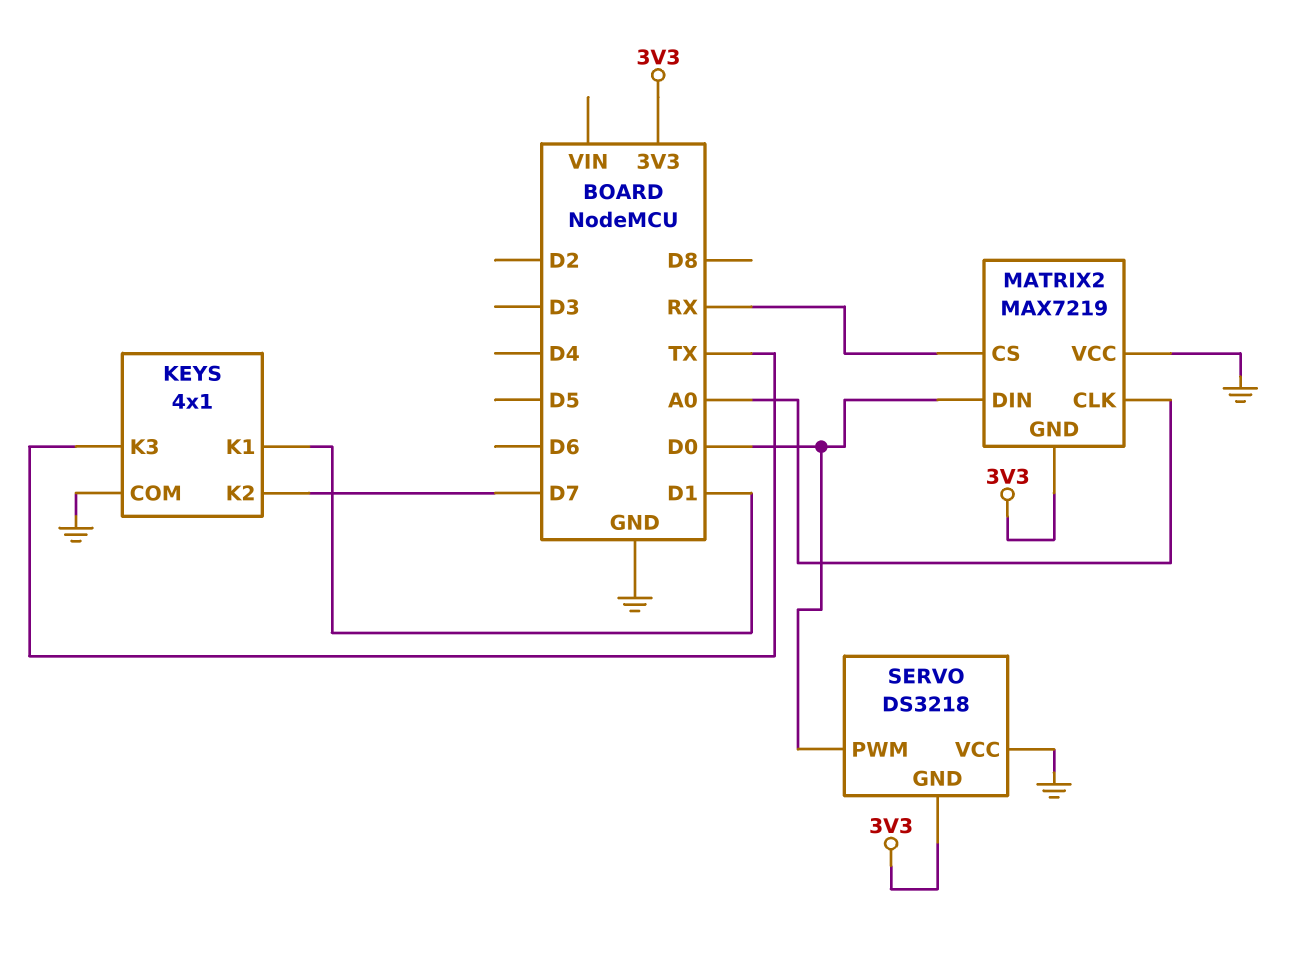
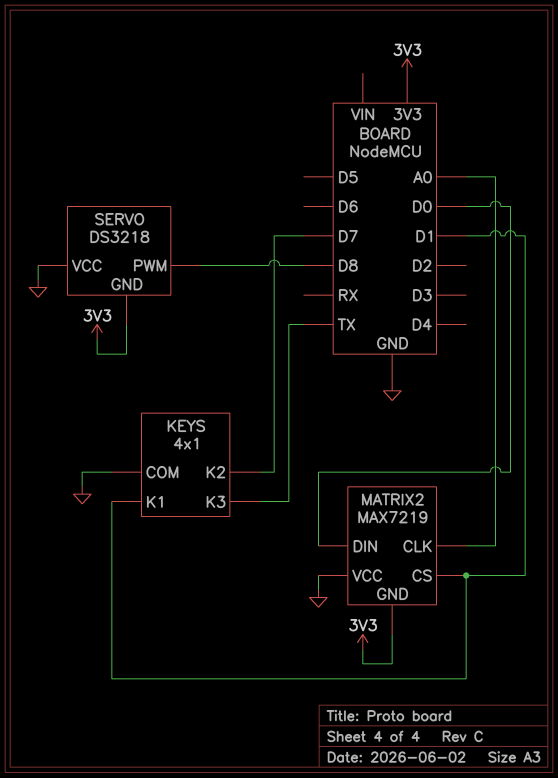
MATRIX2 pin CS: RX -> D1
SERVO pin PWM: D0 -> D8

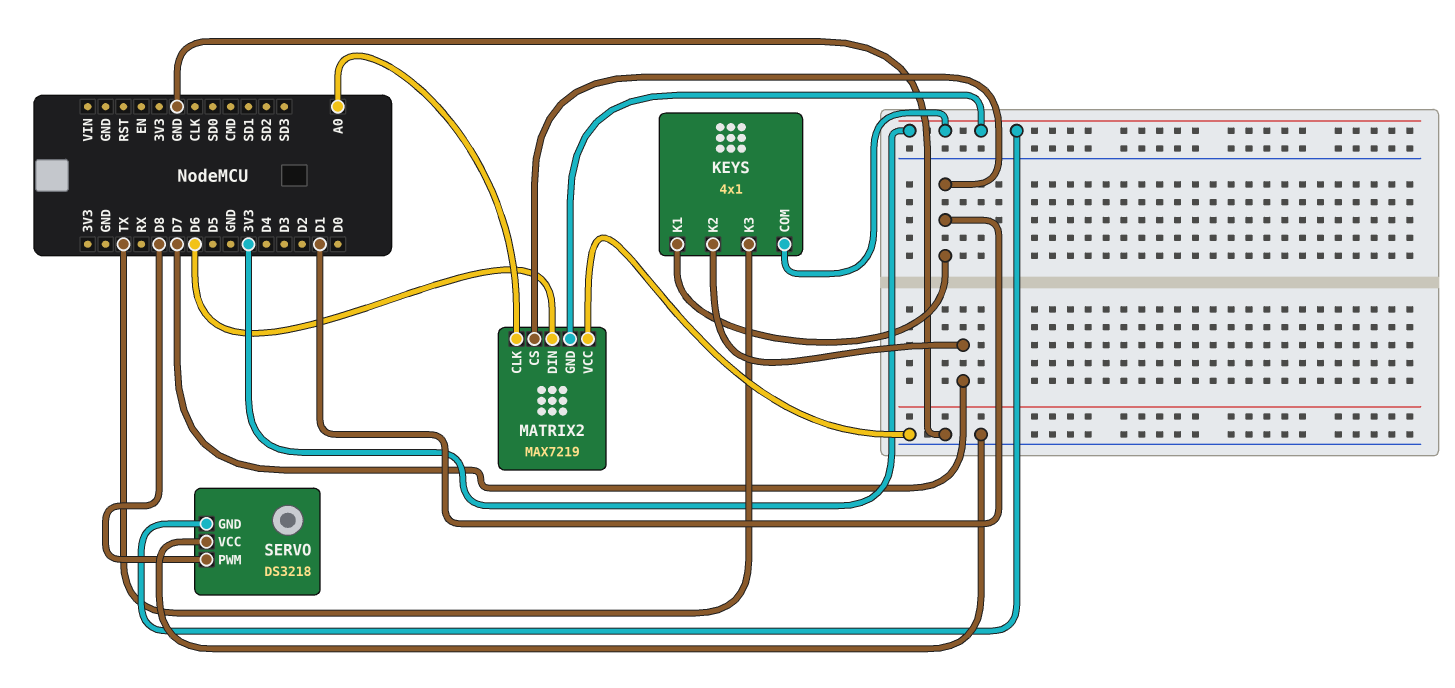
KEYS pin COM: GND -> 3V3
MATRIX2 pin DIN: D0 -> D6

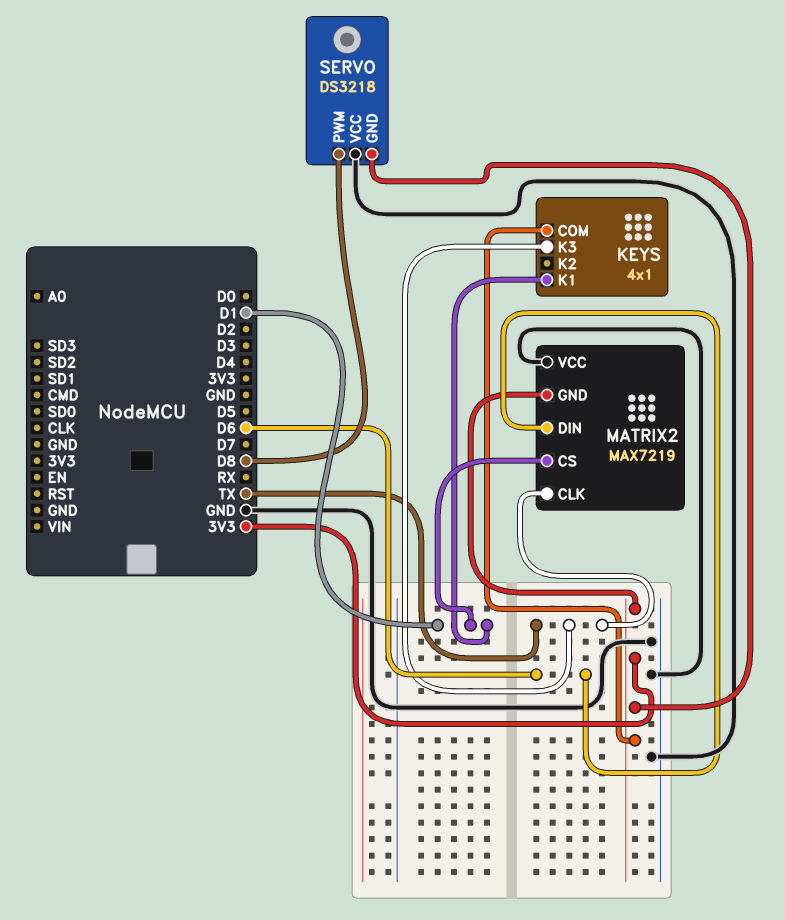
KEYS pin K2: D7 -> none
MATRIX2 pin CLK: A0 -> TX

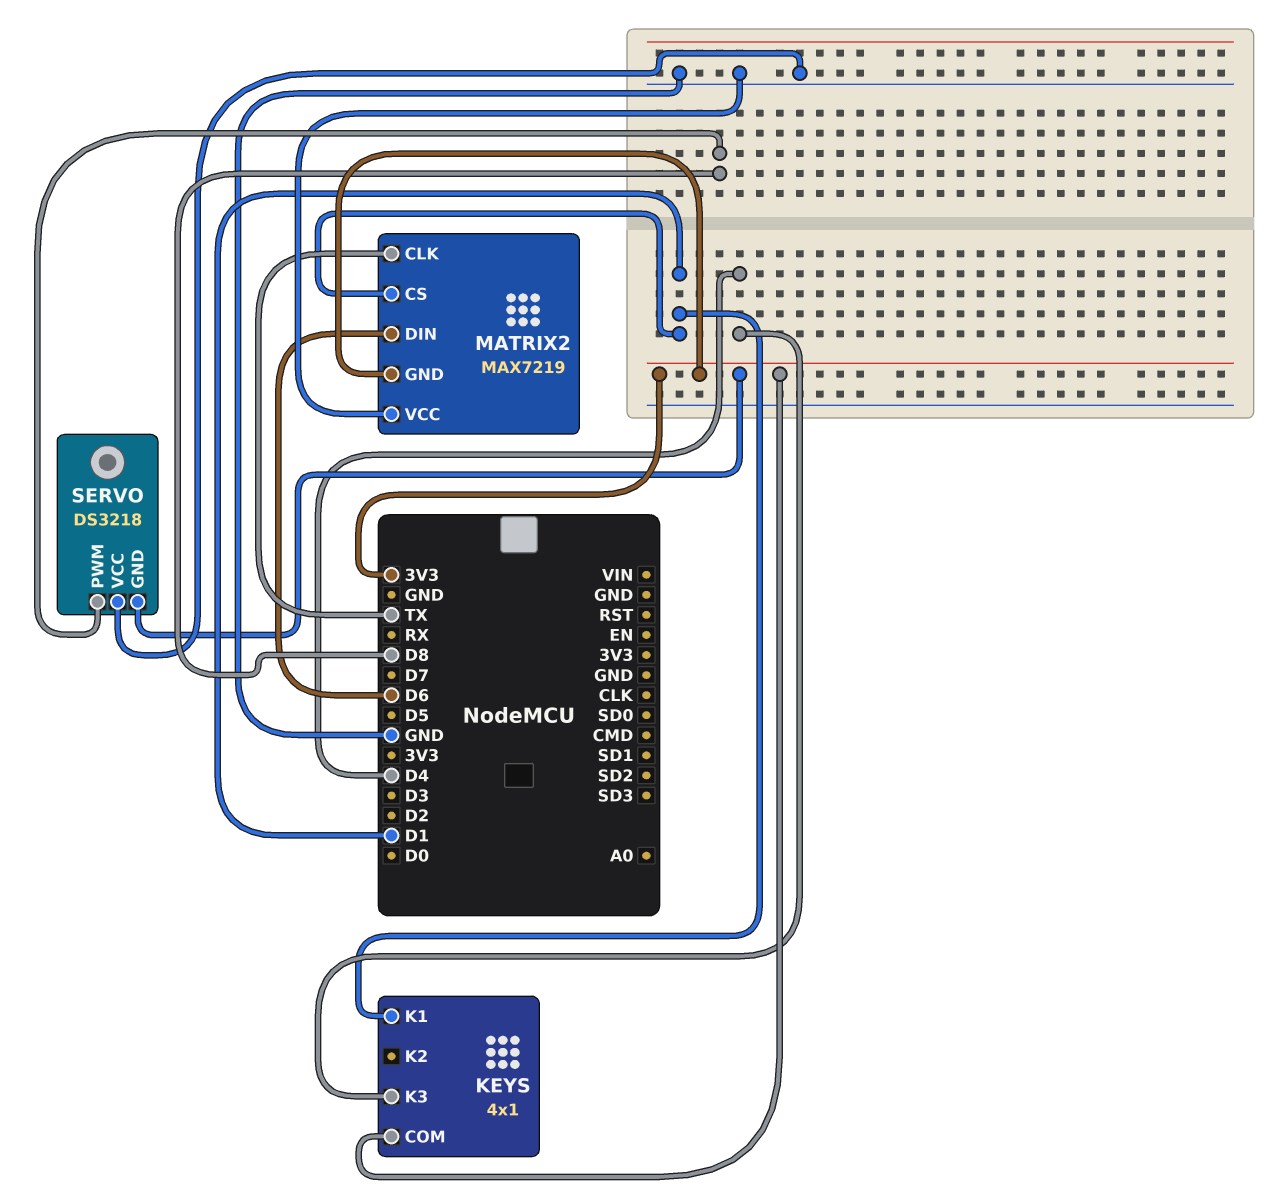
KEYS pin K3: TX -> D4

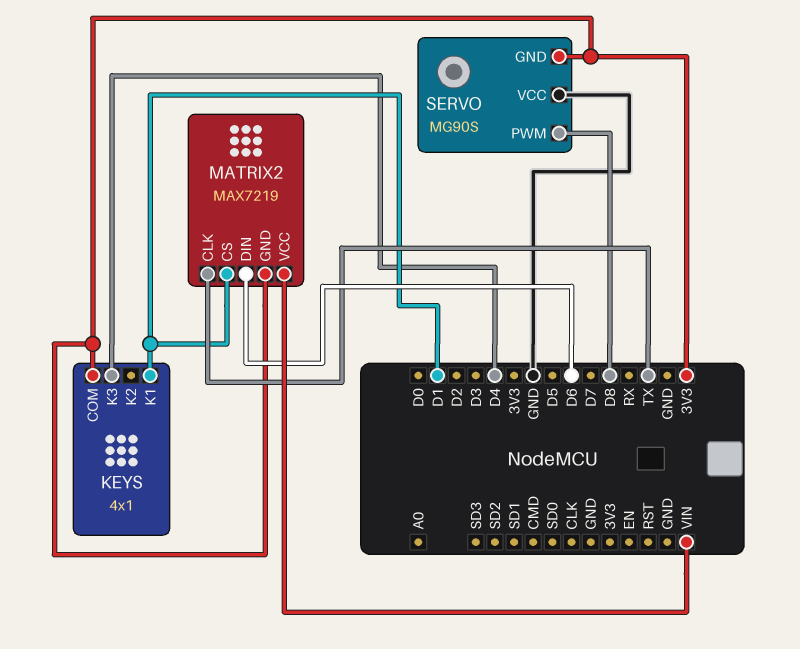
MATRIX2 pin VCC: GND -> VIN
SERVO: DS3218 -> MG90S

